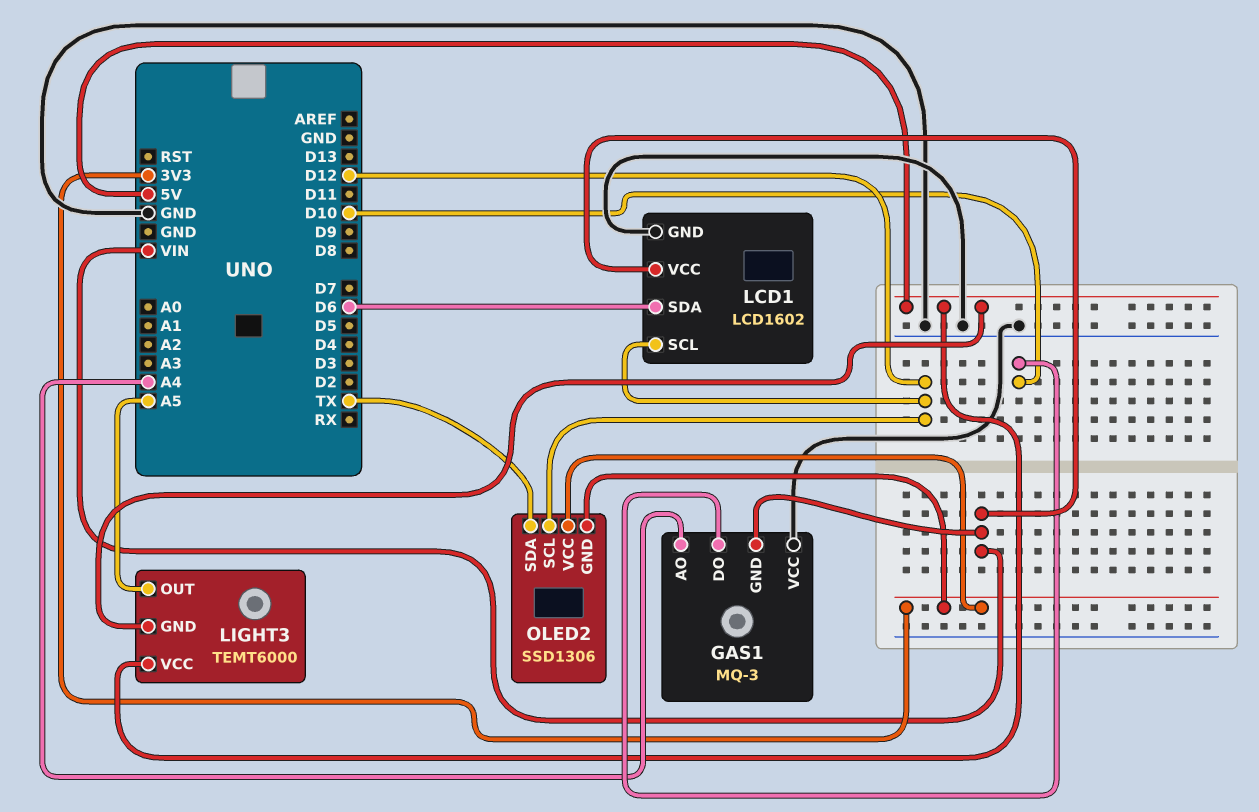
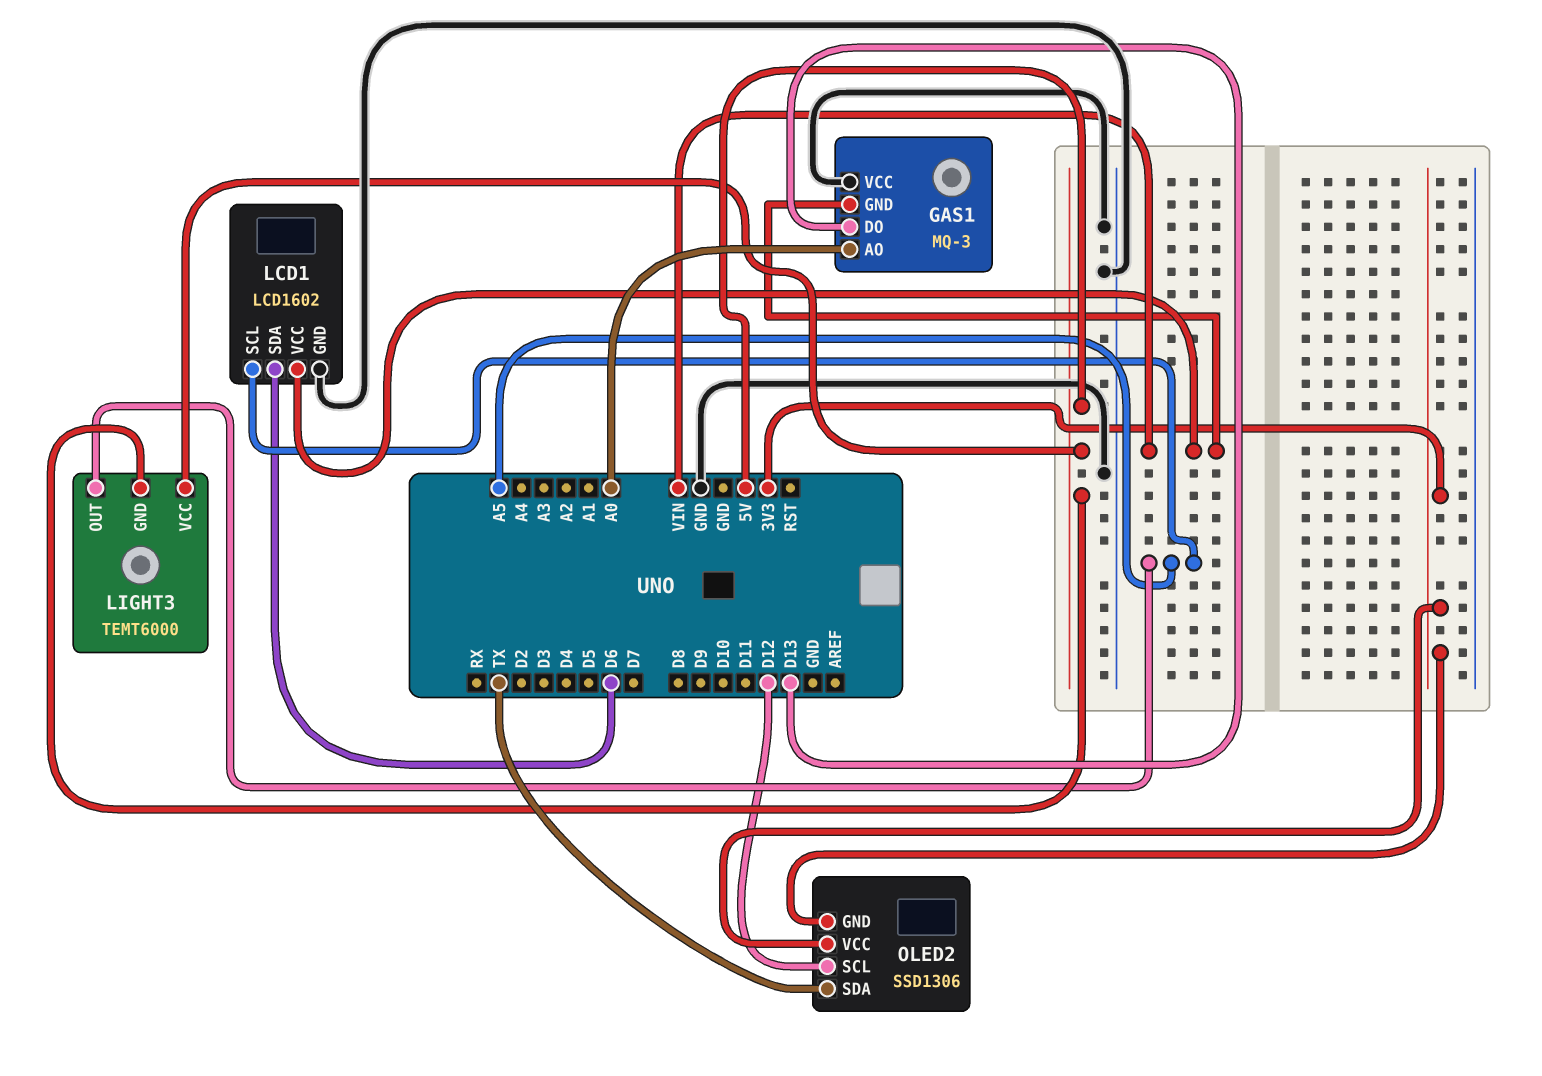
GAS1 pin AO: A4 -> A0
GAS1 pin DO: D10 -> D13
LCD1 pin SCL: D12 -> A5

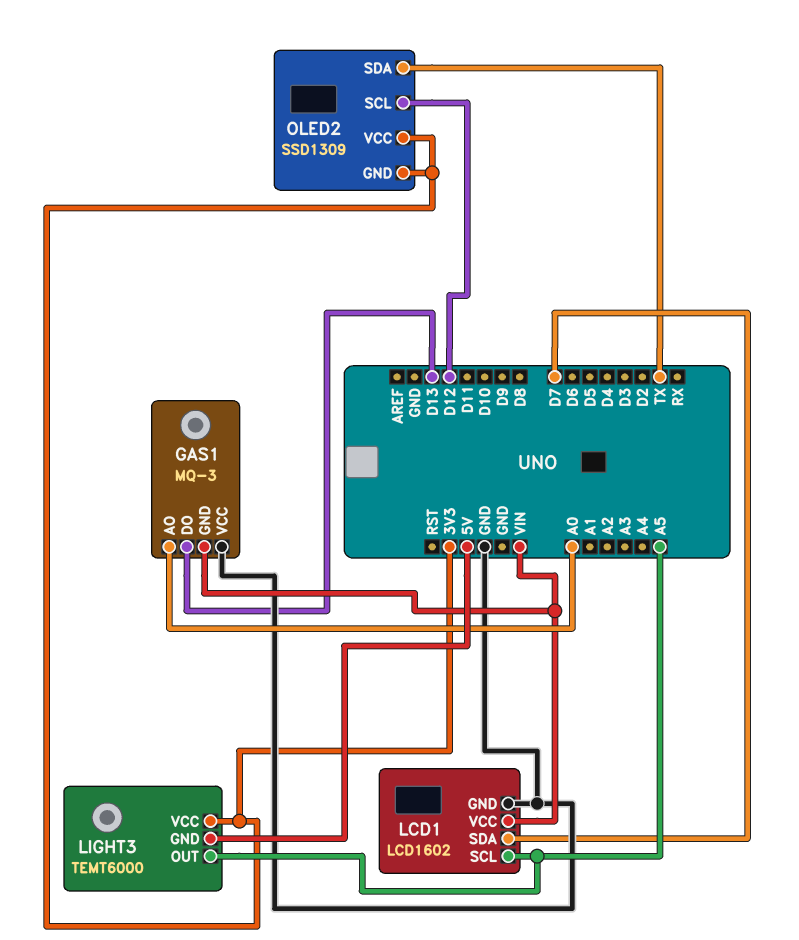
LCD1 pin SDA: D6 -> D7
LIGHT3 pin VCC: 5V -> 3V3
OLED2: SSD1306 -> SSD1309

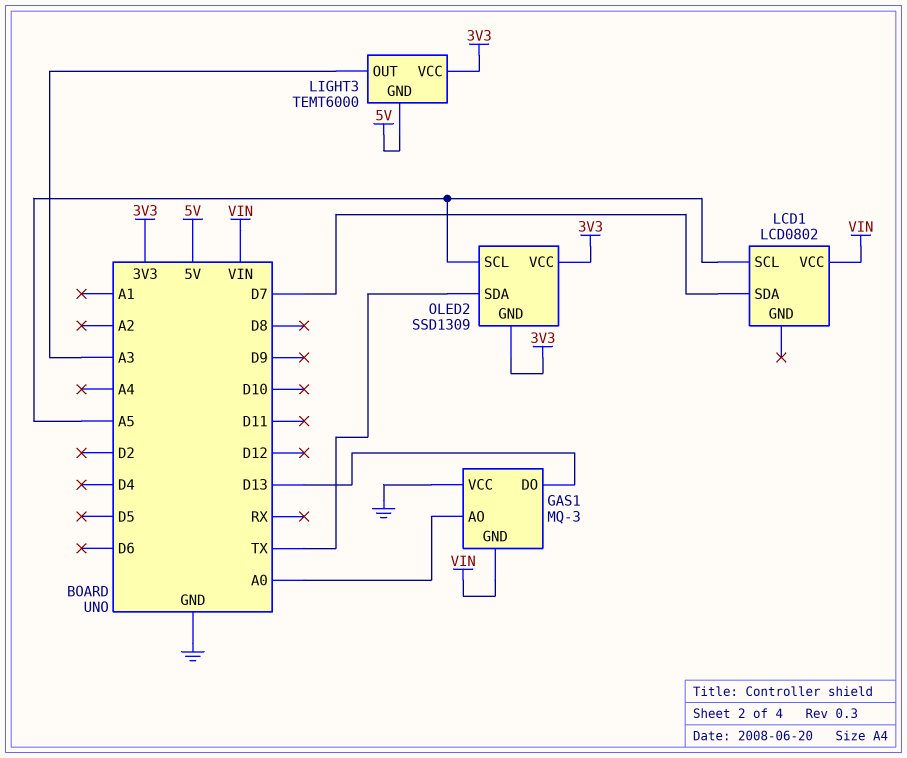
LCD1: LCD1602 -> LCD0802
LCD1 pin GND: GND -> none
LIGHT3 pin OUT: A5 -> A3
OLED2 pin SCL: D12 -> A5

